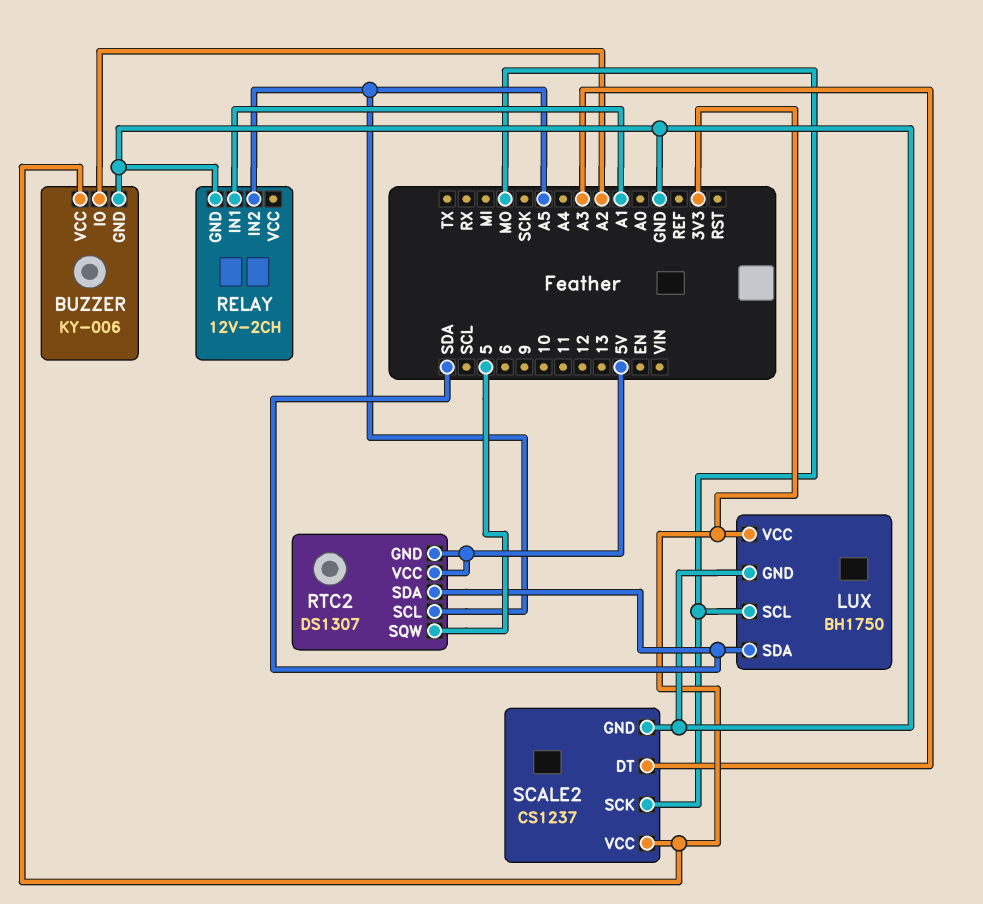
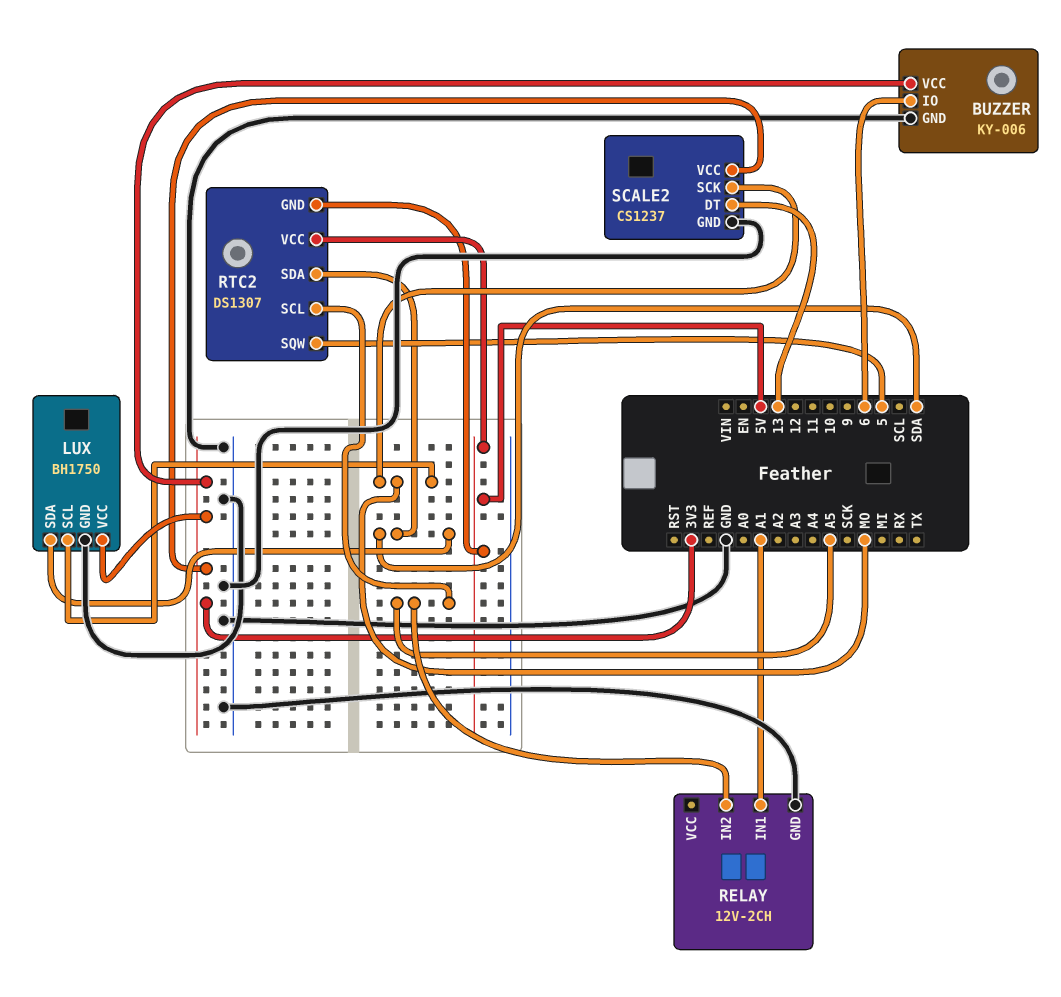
BUZZER pin IO: A2 -> 6
SCALE2 pin DT: A3 -> 13

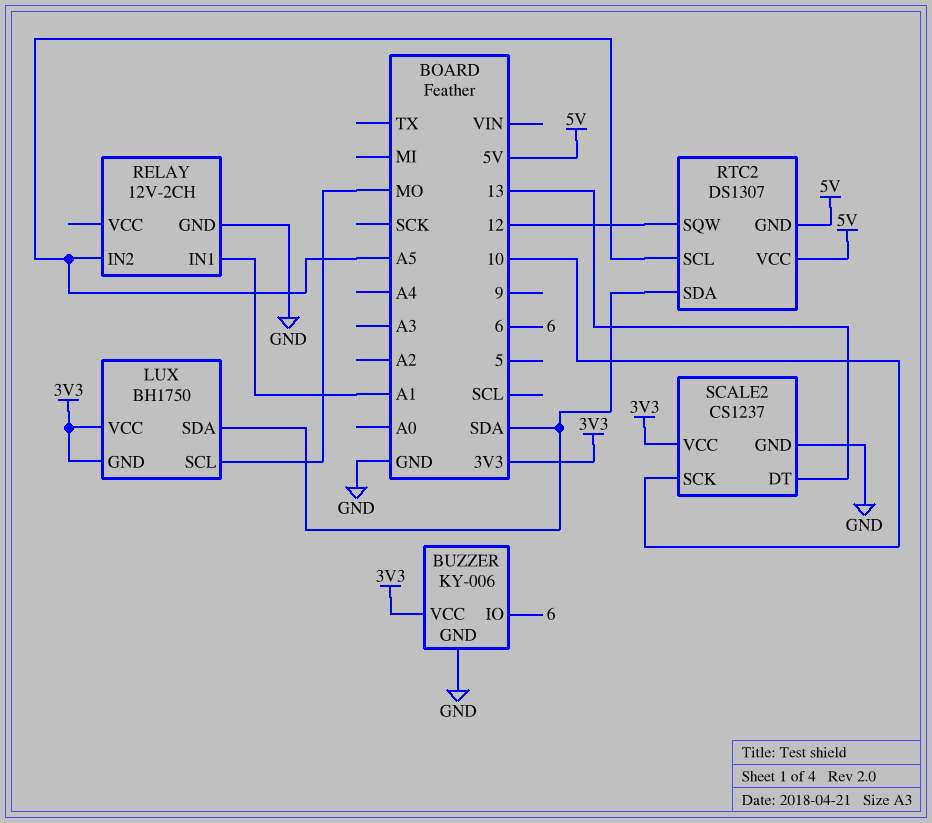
LUX pin GND: GND -> 3V3
RTC2 pin SQW: 5 -> 12
SCALE2 pin SCK: MO -> 10

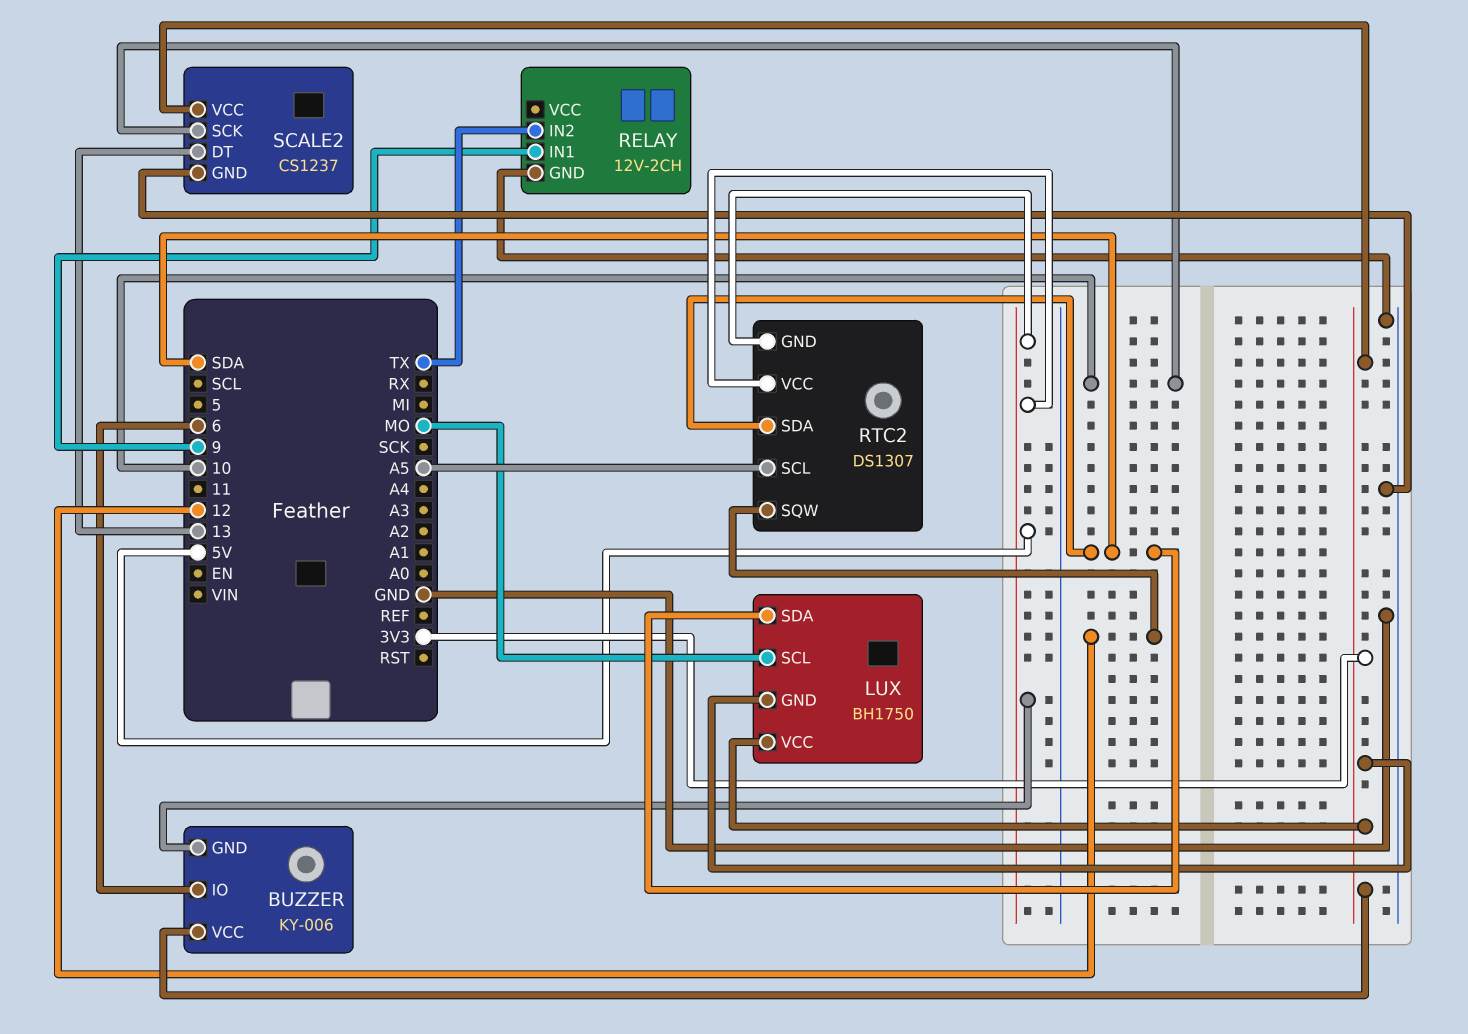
BUZZER pin GND: GND -> 5V
RELAY pin IN1: A1 -> 9
RELAY pin IN2: A5 -> TX

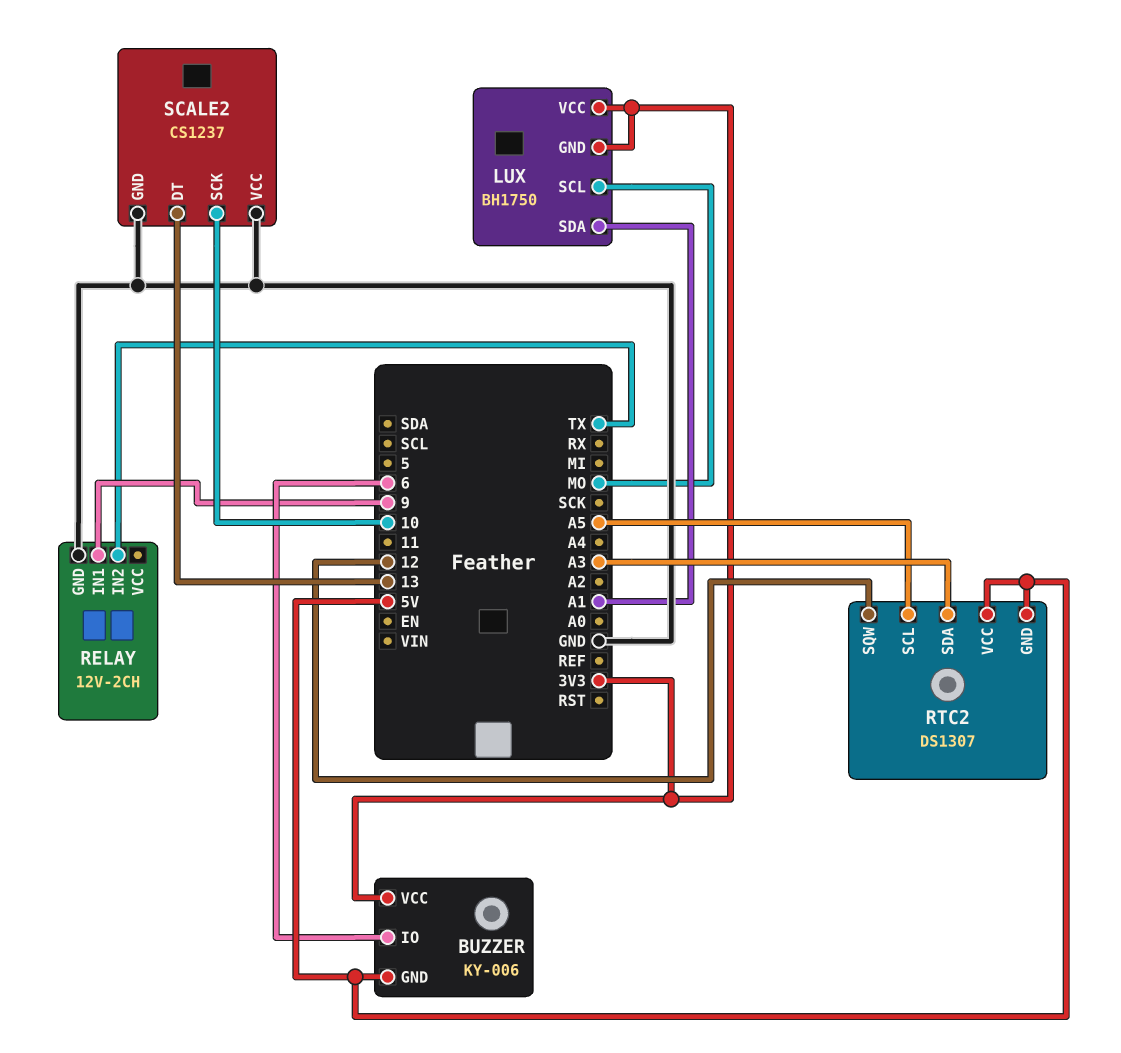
LUX pin SDA: SDA -> A1
RTC2 pin SDA: SDA -> A3
SCALE2 pin VCC: 3V3 -> GND

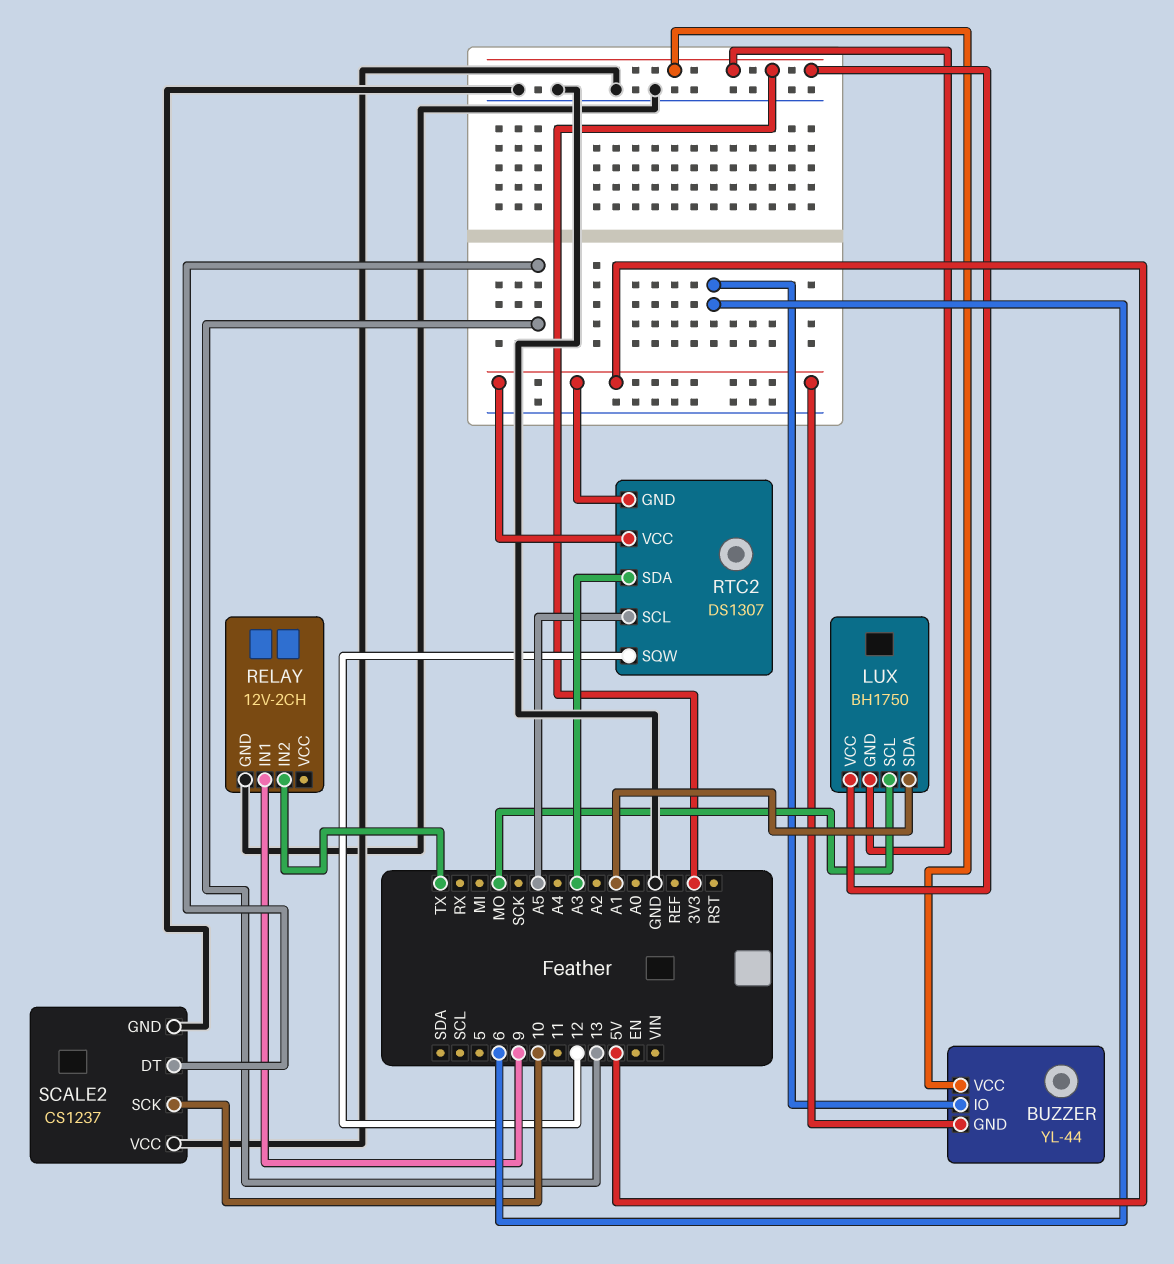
BUZZER: KY-006 -> YL-44

